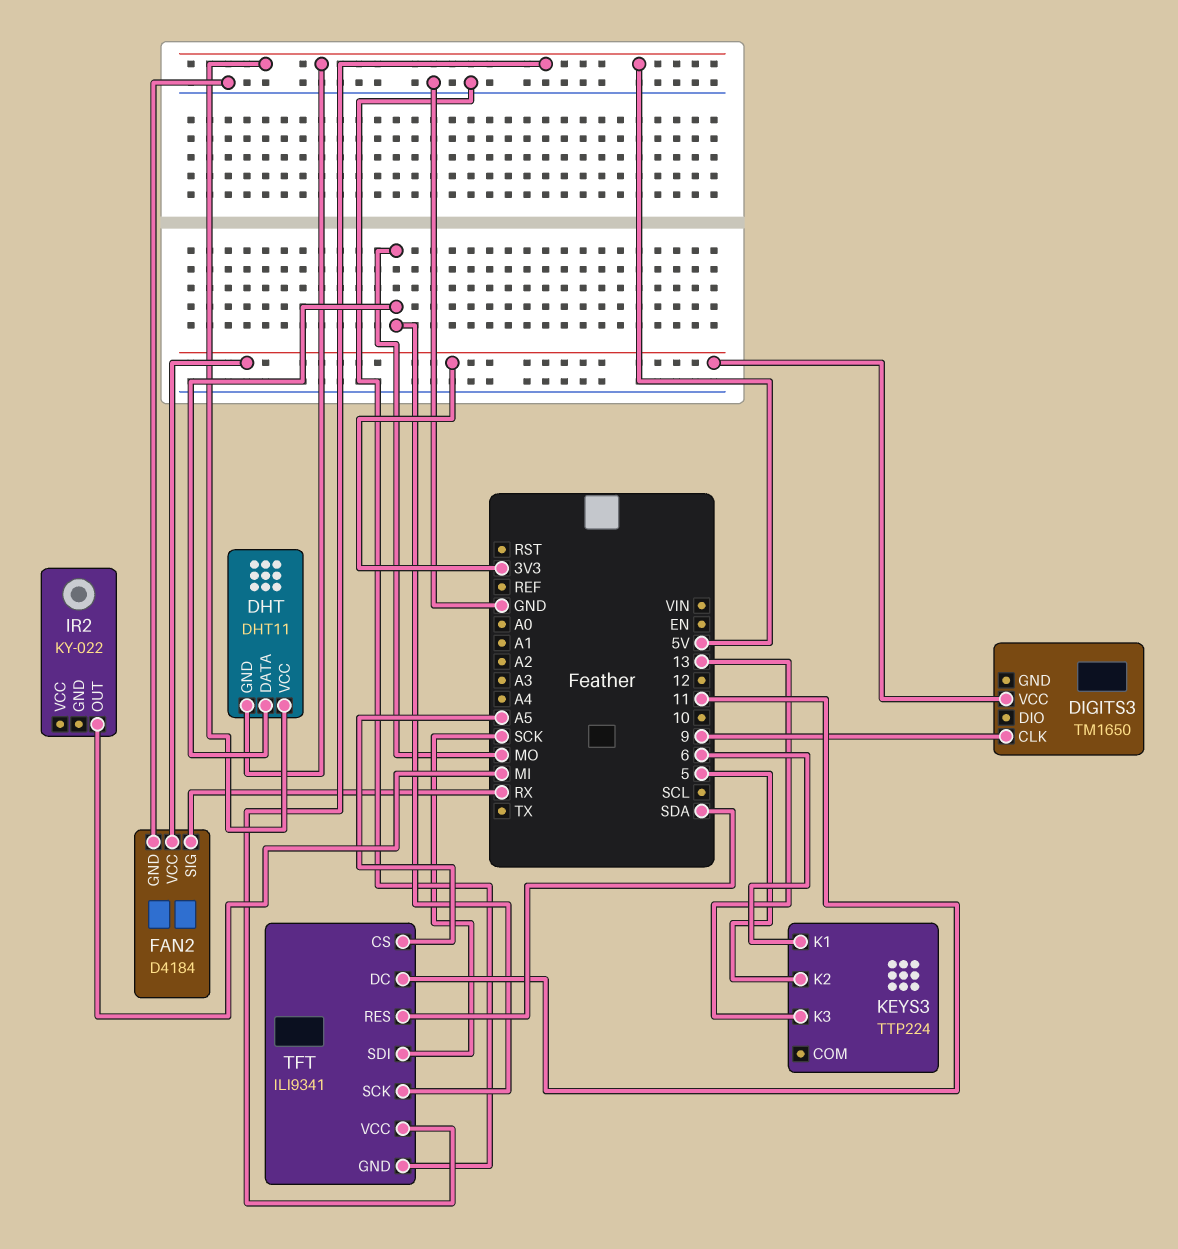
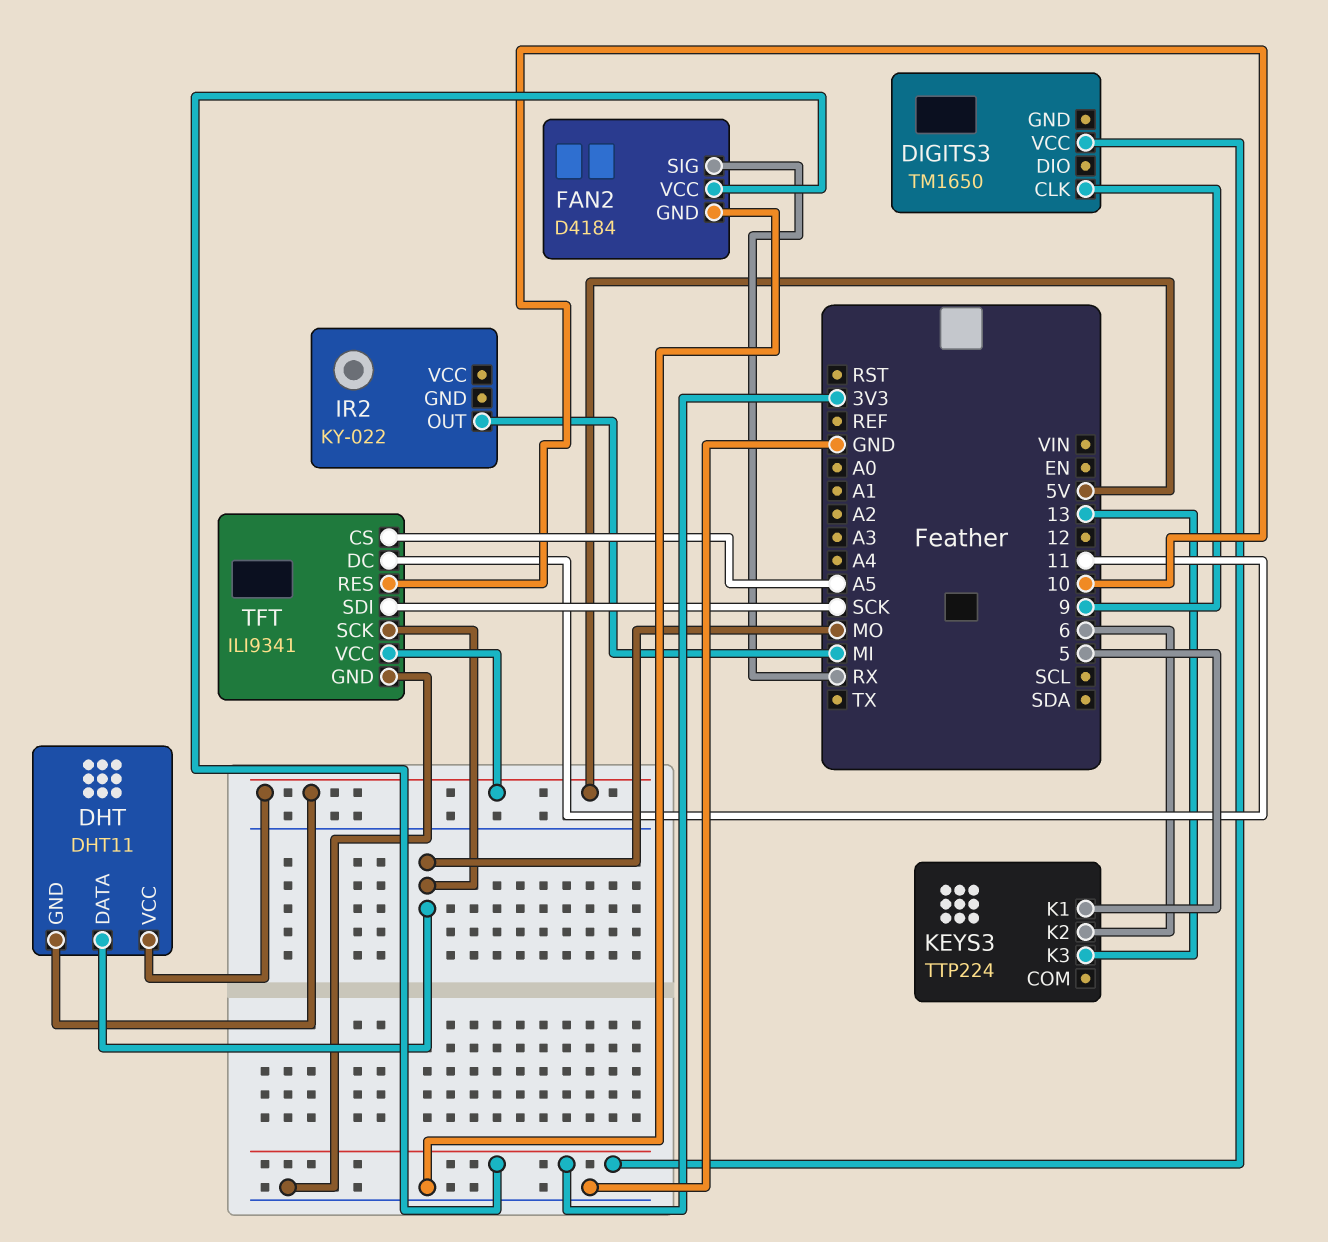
KEYS3 pin K1: 6 -> 5
KEYS3 pin K2: 5 -> 6
TFT pin RES: SDA -> 10

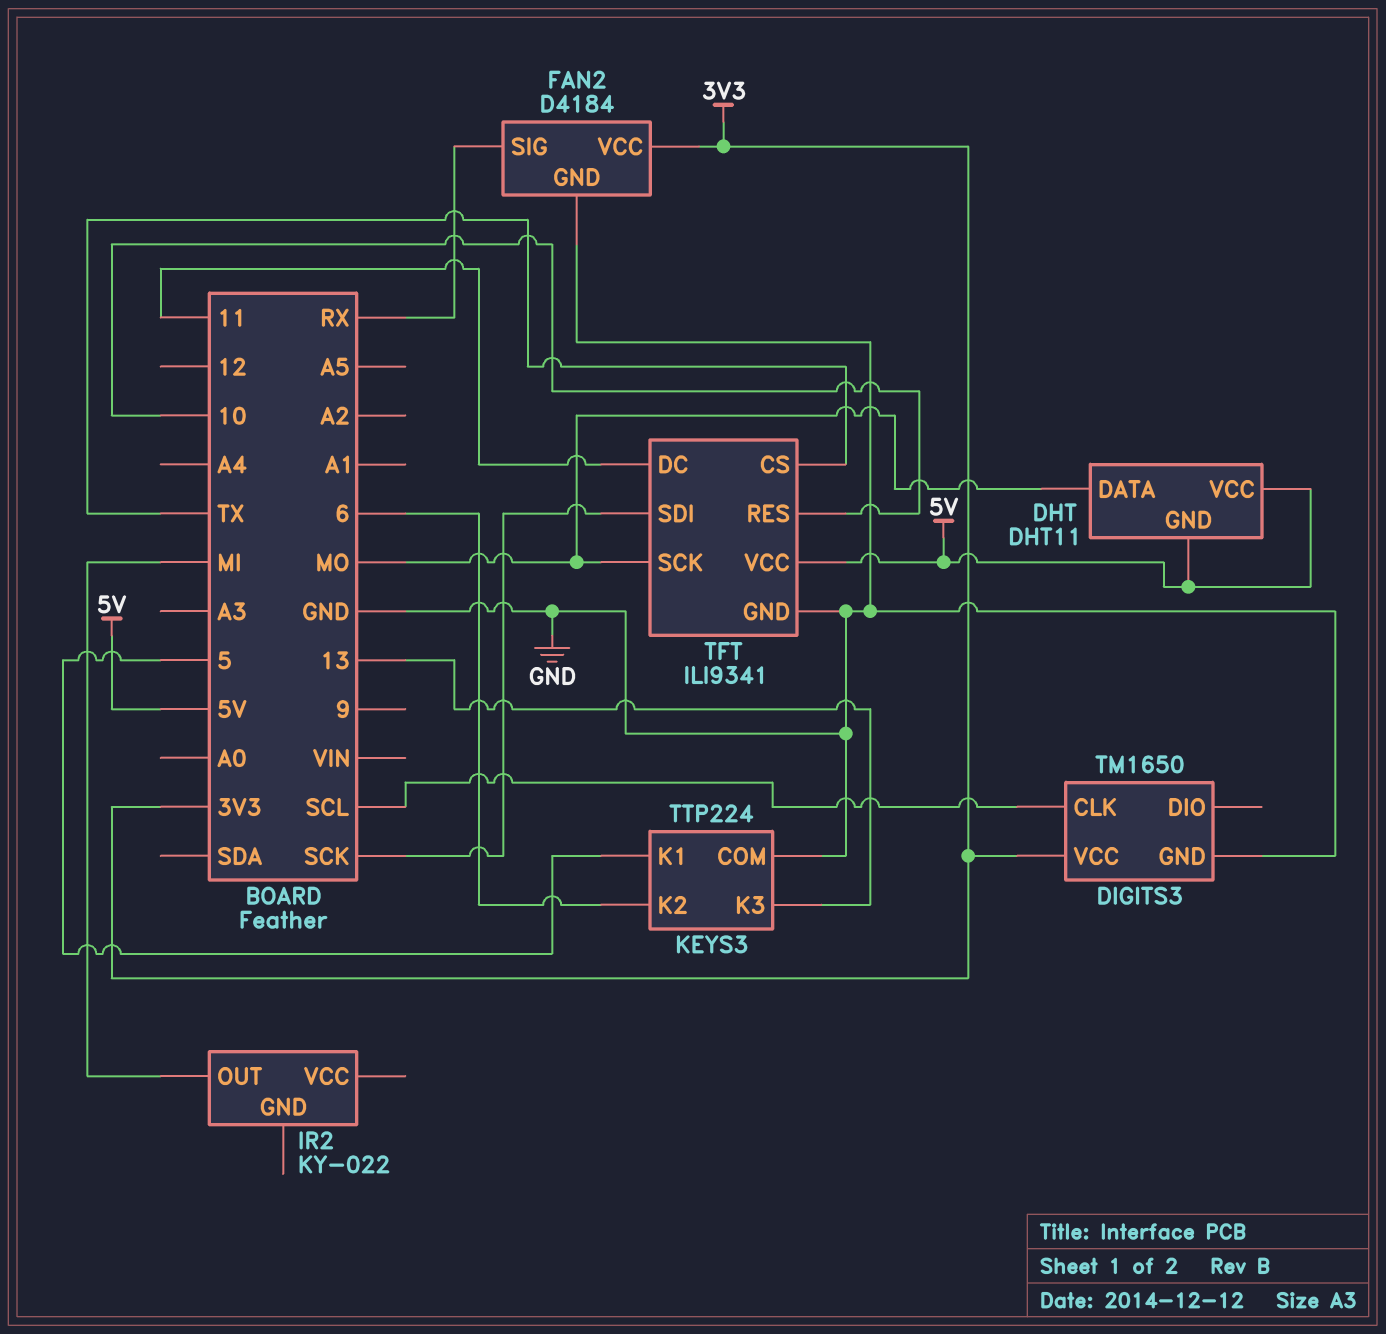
DIGITS3 pin CLK: 9 -> SCL
DIGITS3 pin GND: none -> GND
KEYS3 pin COM: none -> GND
TFT pin CS: A5 -> TX

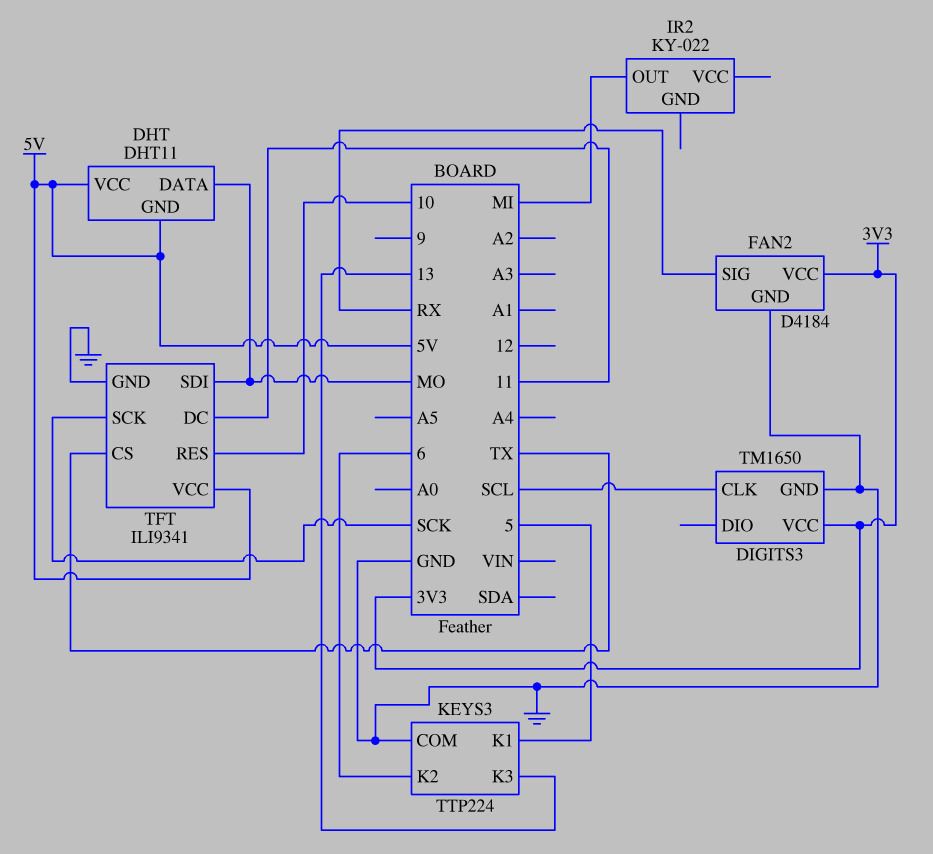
TFT pin SCK: MO -> SCK
TFT pin SDI: SCK -> MO

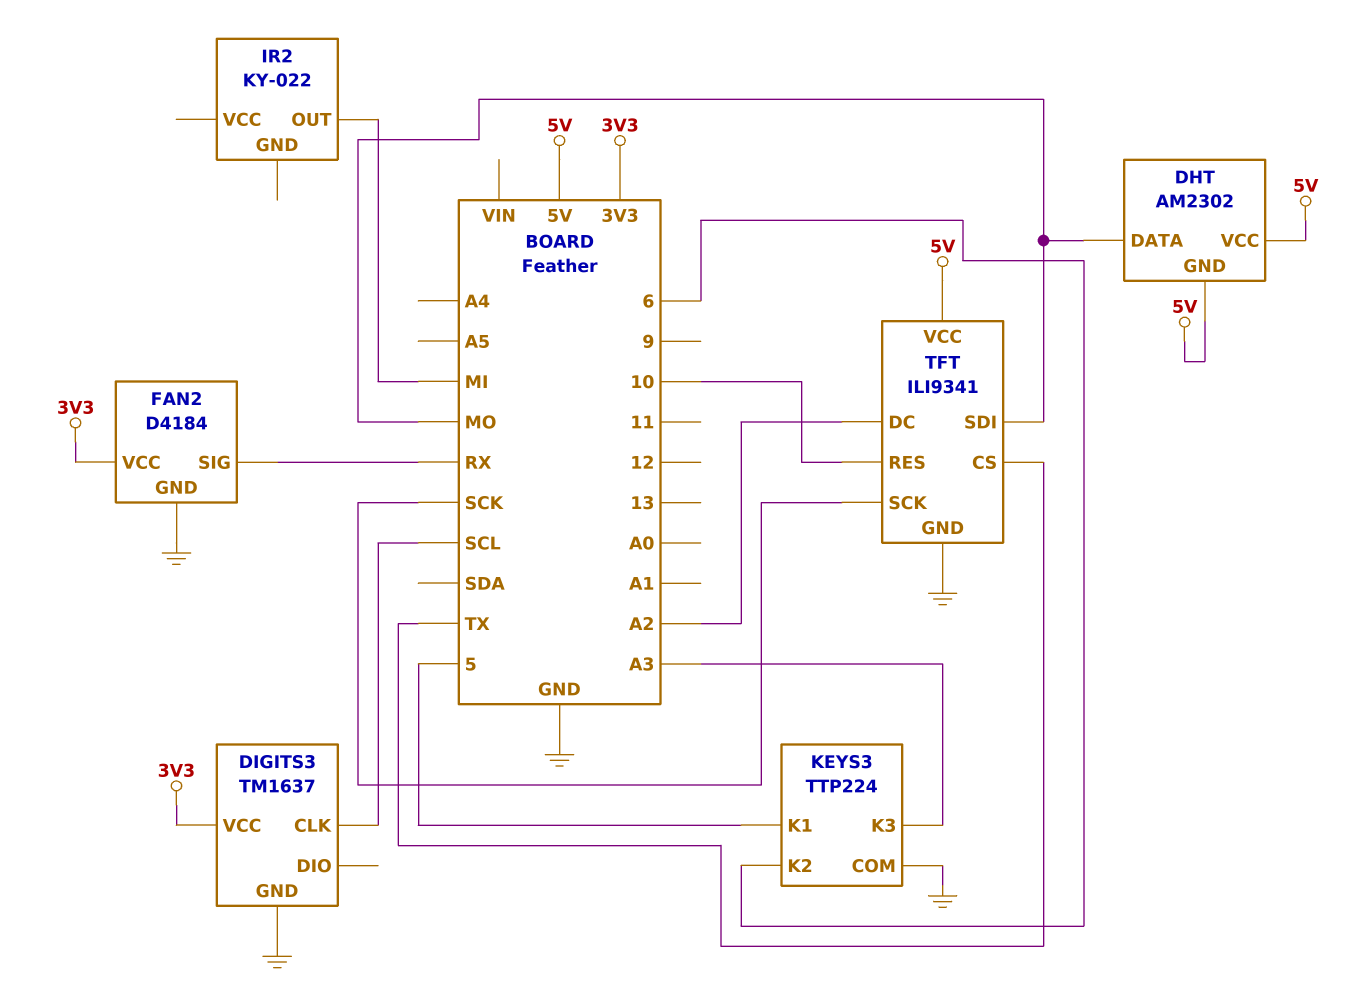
DHT: DHT11 -> AM2302
DIGITS3: TM1650 -> TM1637
KEYS3 pin K3: 13 -> A3
TFT pin DC: 11 -> A2

